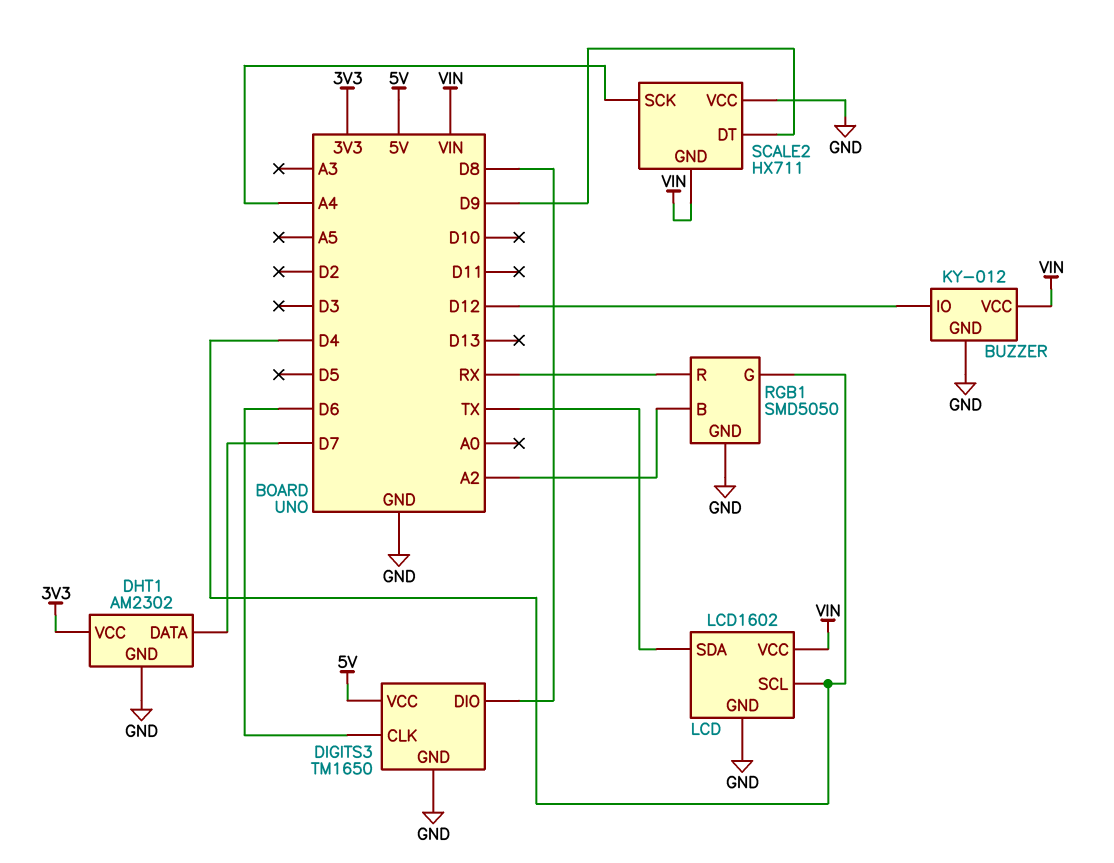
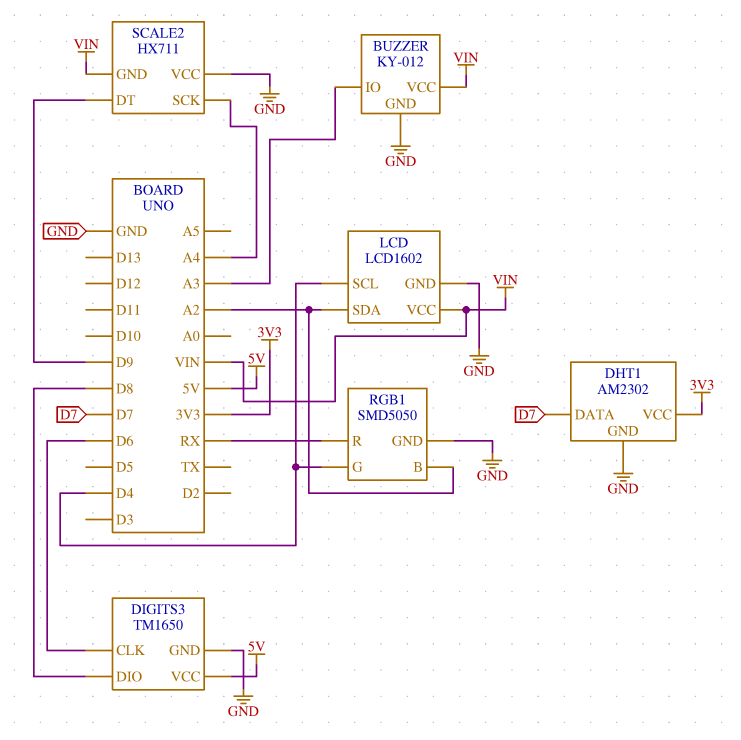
BUZZER pin IO: D12 -> A3
LCD pin SDA: TX -> A2

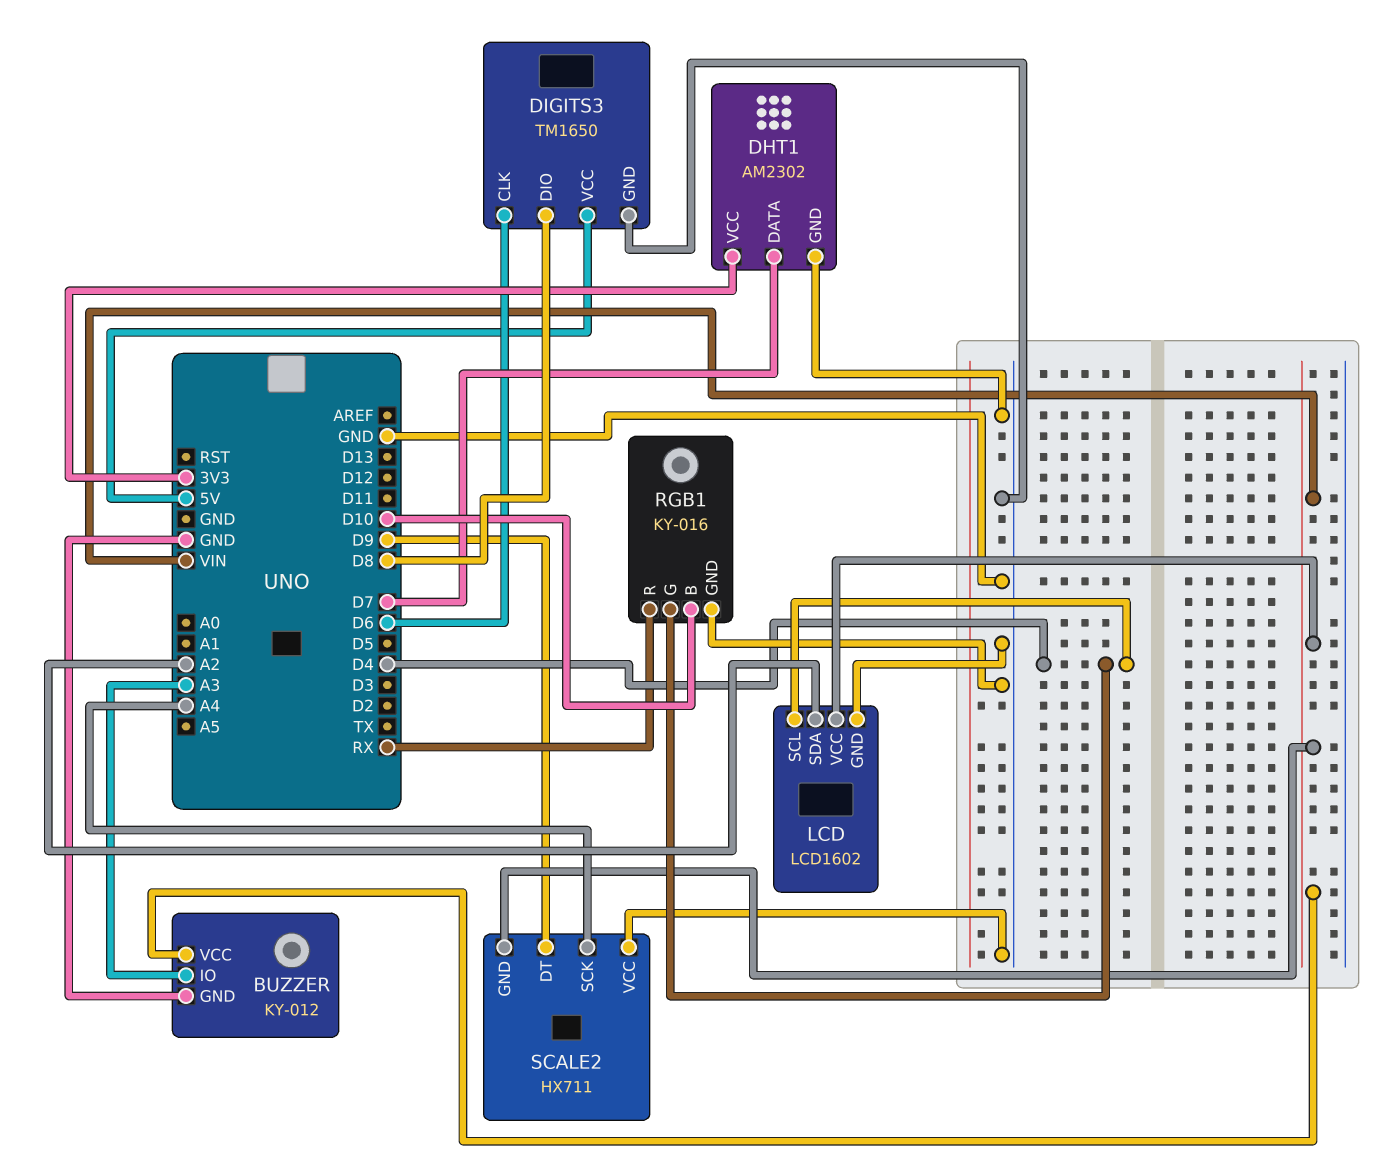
RGB1: SMD5050 -> KY-016
RGB1 pin B: A2 -> D10

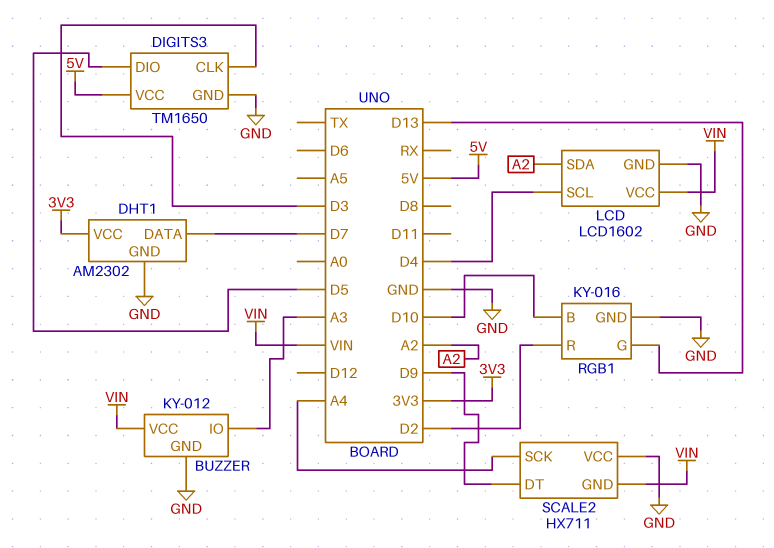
DIGITS3 pin CLK: D6 -> D3
DIGITS3 pin DIO: D8 -> D5
RGB1 pin G: D4 -> D13
RGB1 pin R: RX -> D2

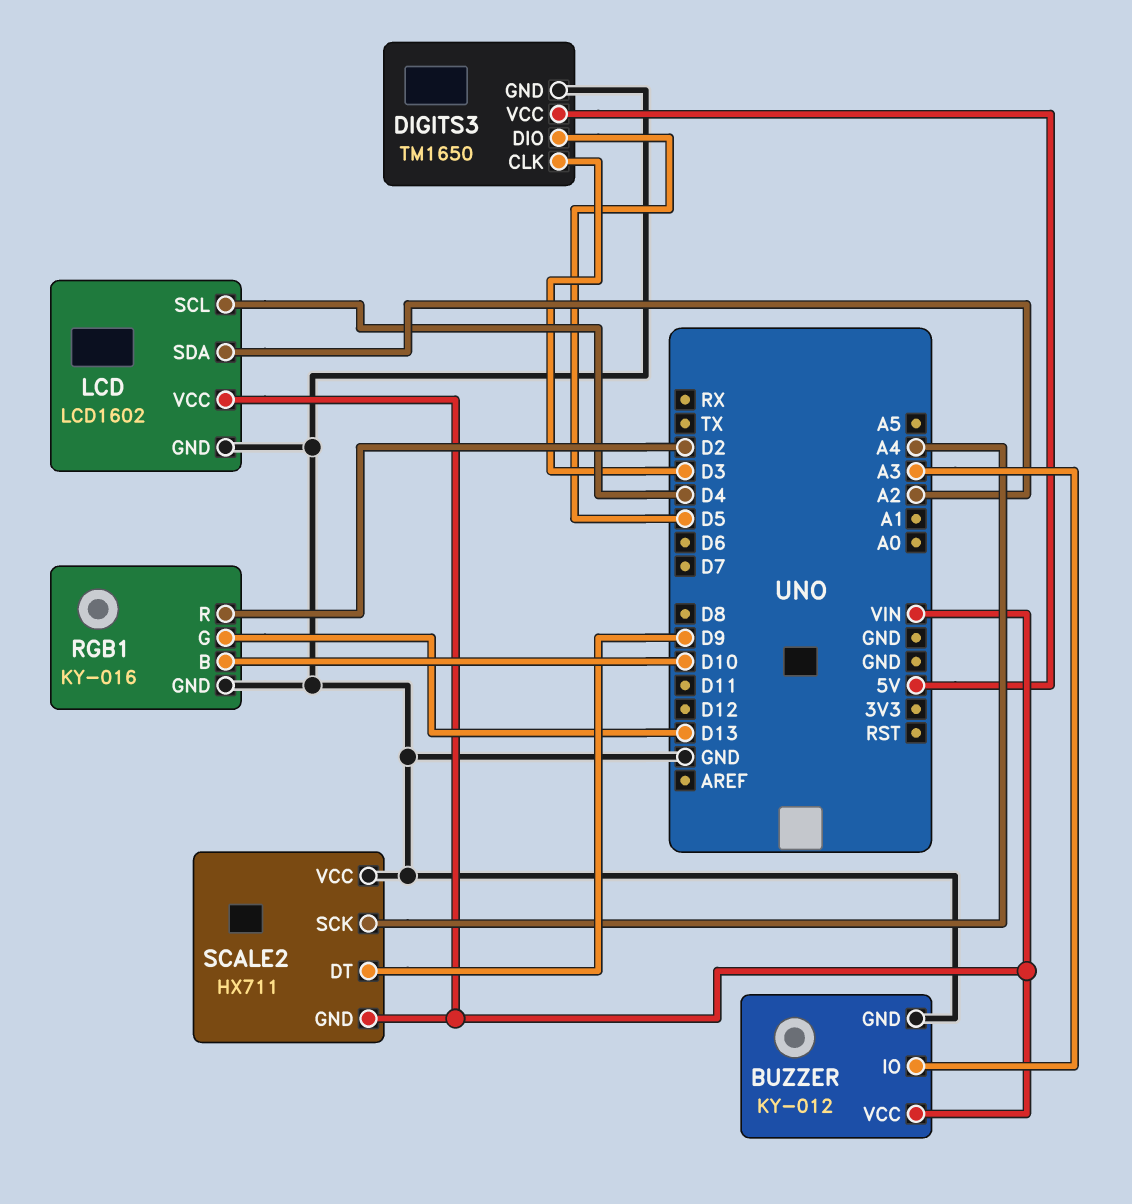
DHT1: AM2302 -> none
DHT1 pin DATA: D7 -> none
DHT1 pin GND: GND -> none
DHT1 pin VCC: 3V3 -> none

